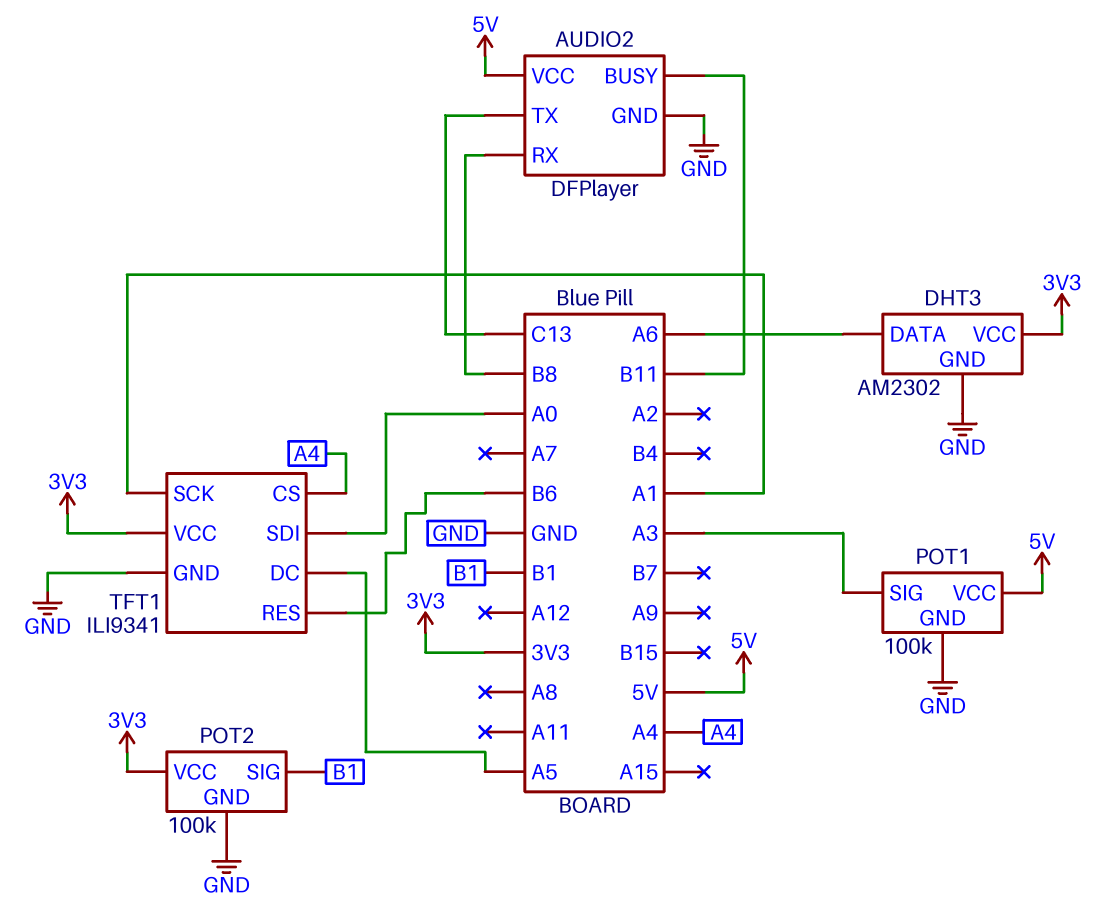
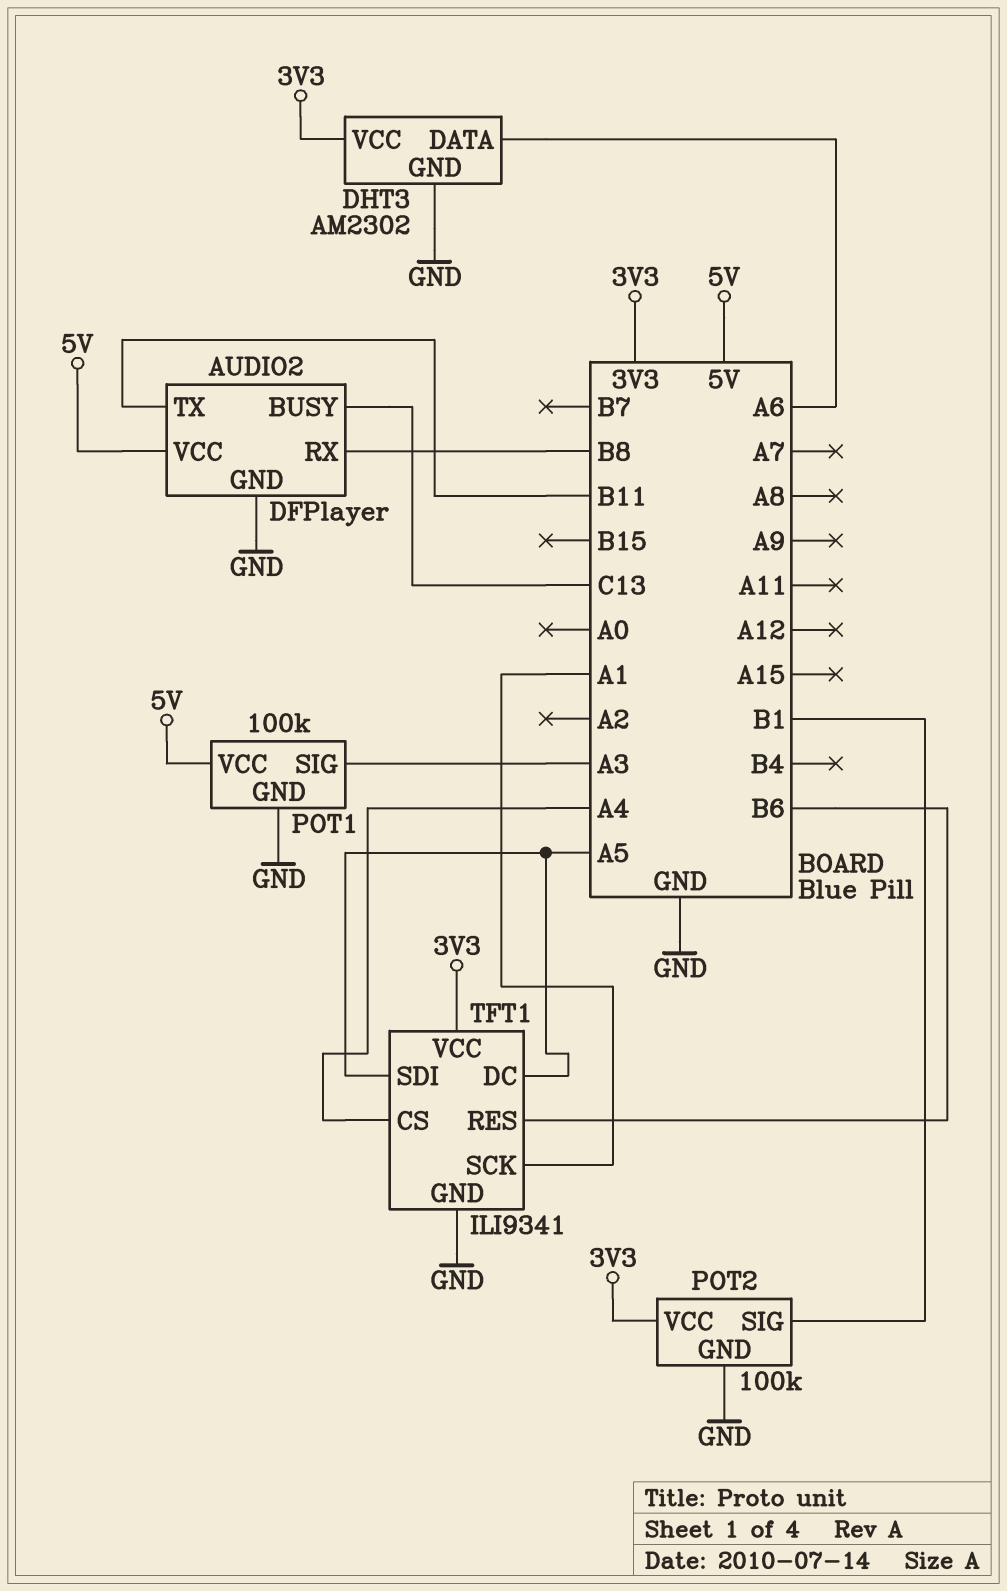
AUDIO2 pin BUSY: B11 -> C13
AUDIO2 pin TX: C13 -> B11
TFT1 pin SDI: A0 -> A5

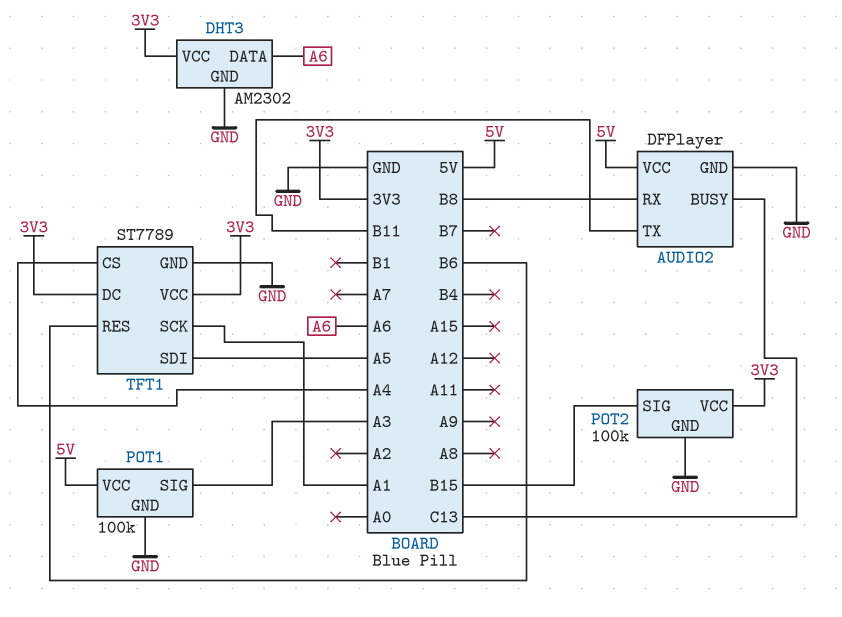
POT2 pin SIG: B1 -> B15
TFT1: ILI9341 -> ST7789
TFT1 pin DC: A5 -> 3V3

